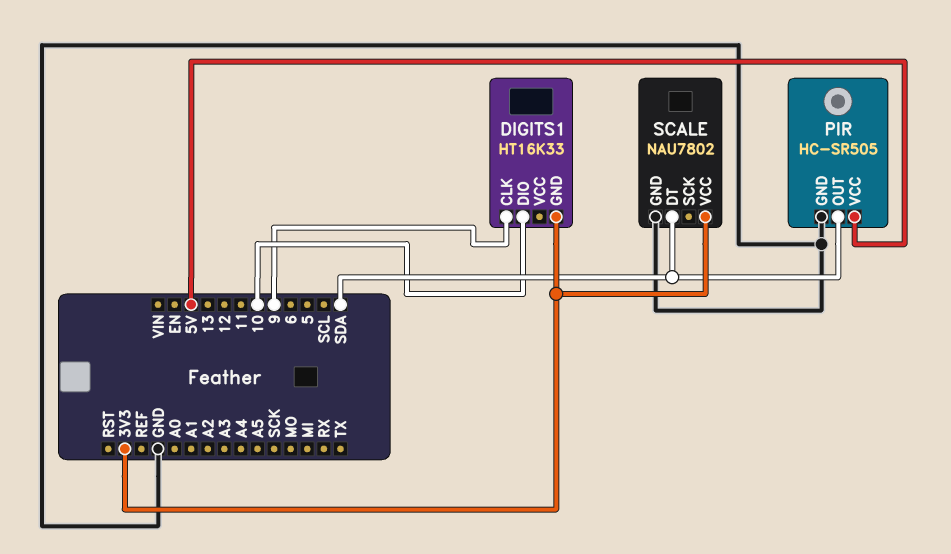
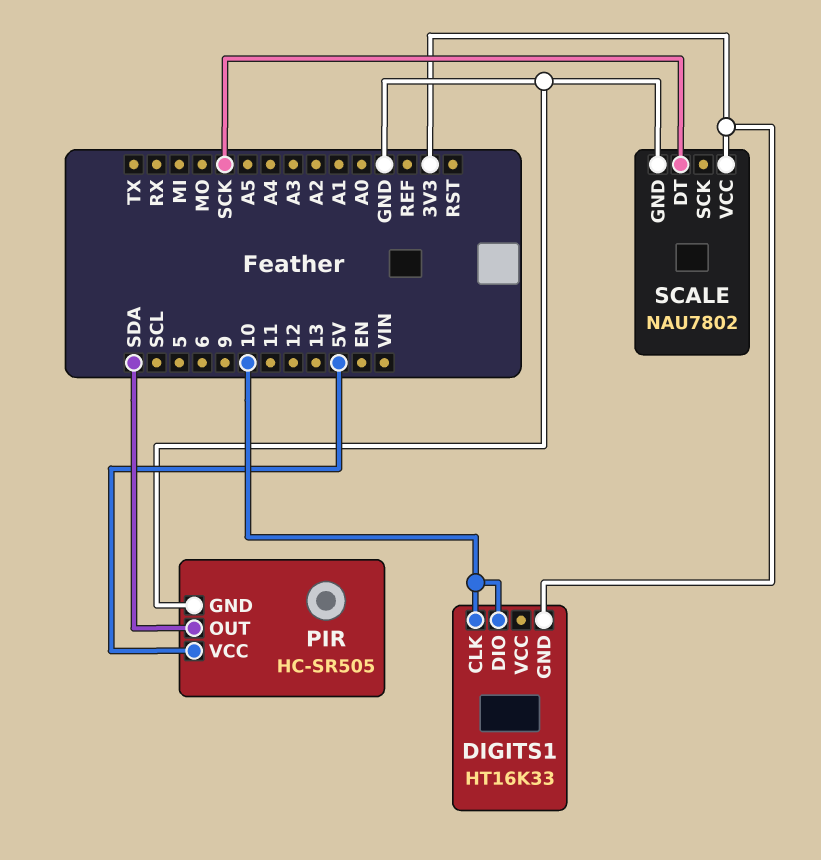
DIGITS1 pin CLK: 9 -> 10
SCALE pin DT: SDA -> SCK

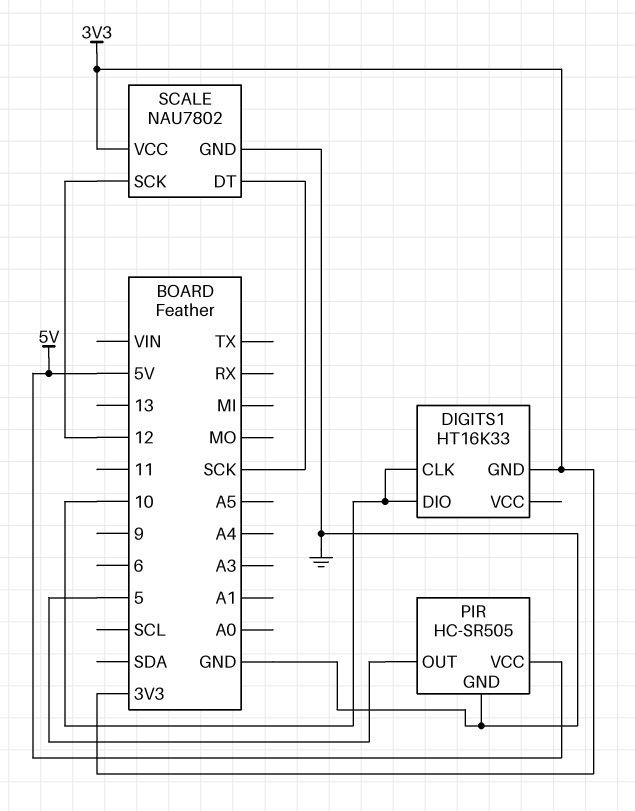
PIR pin OUT: SDA -> 5
SCALE pin SCK: none -> 12

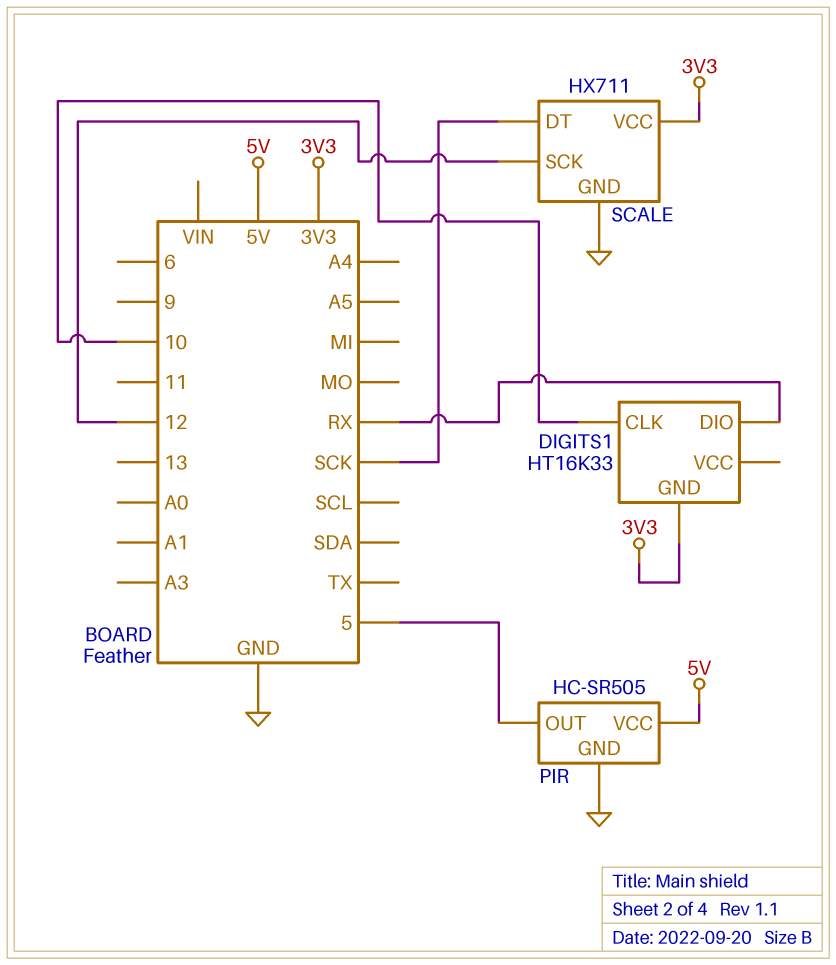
DIGITS1 pin DIO: 10 -> RX
SCALE: NAU7802 -> HX711

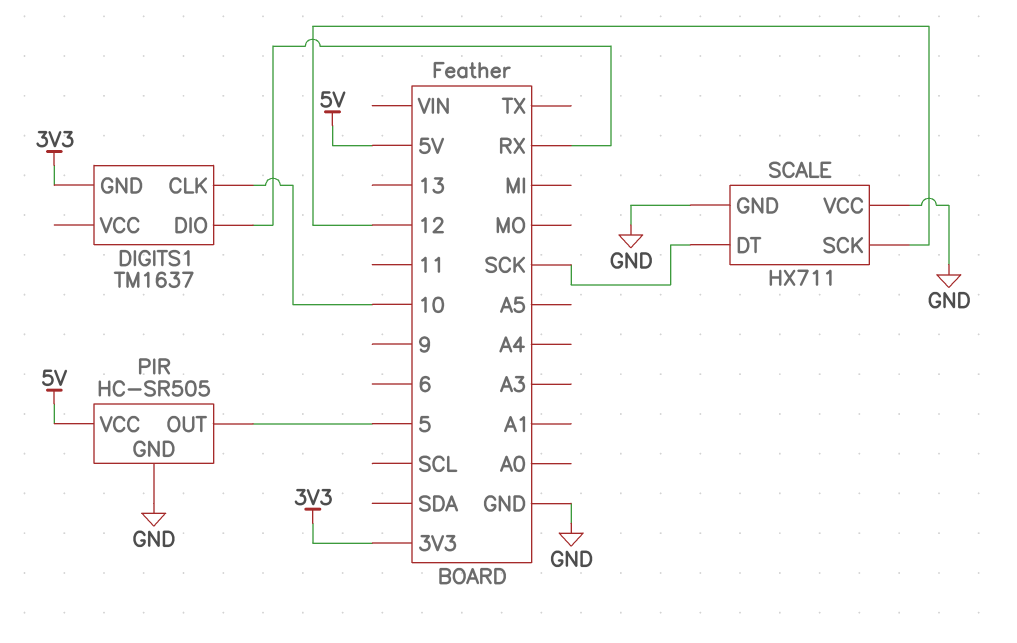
DIGITS1: HT16K33 -> TM1637
SCALE pin VCC: 3V3 -> GND

